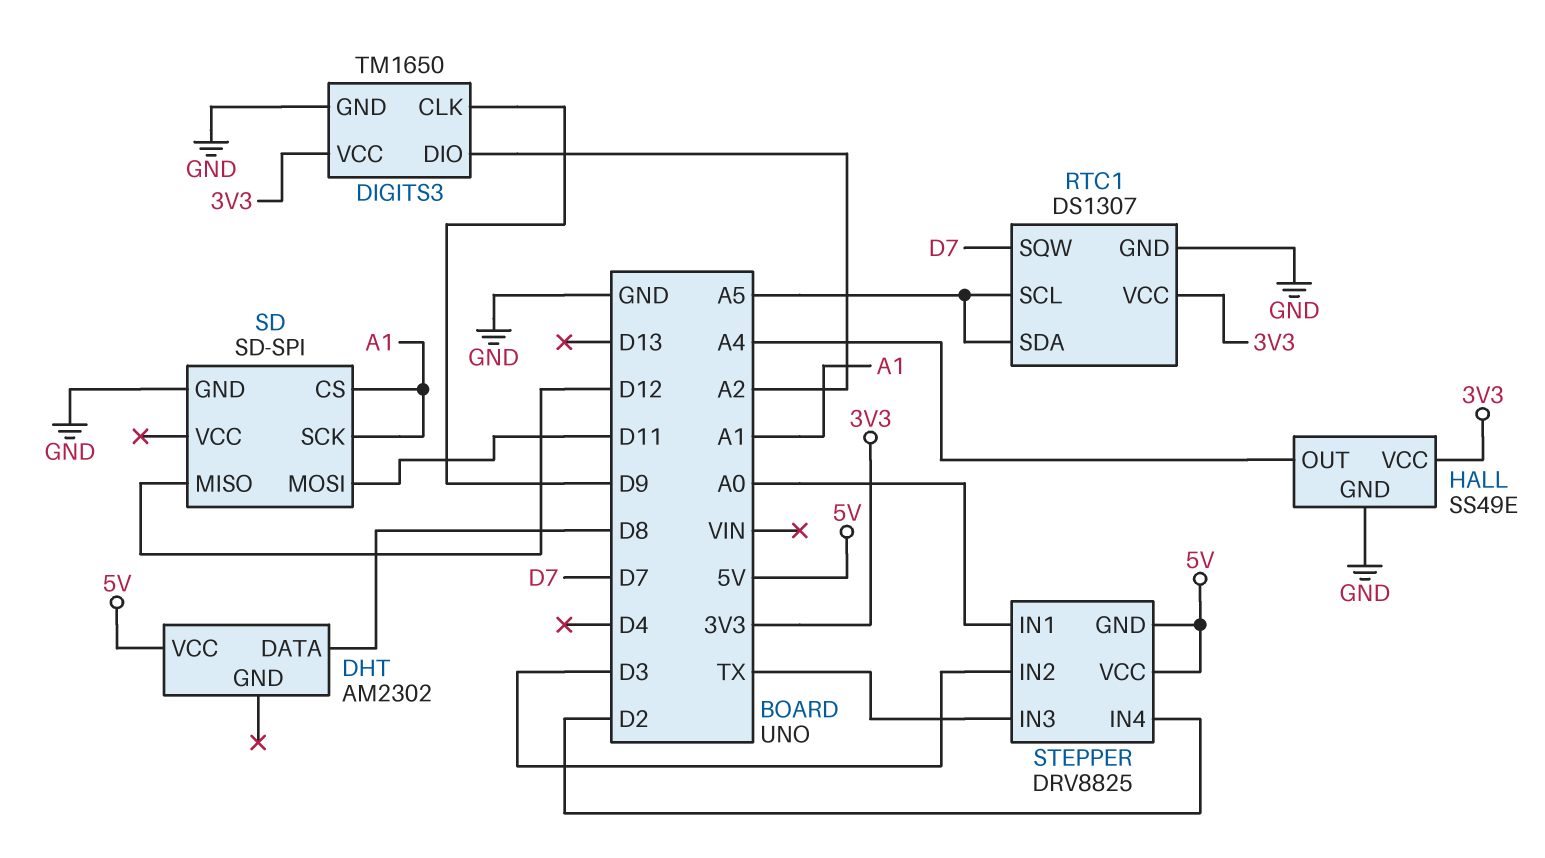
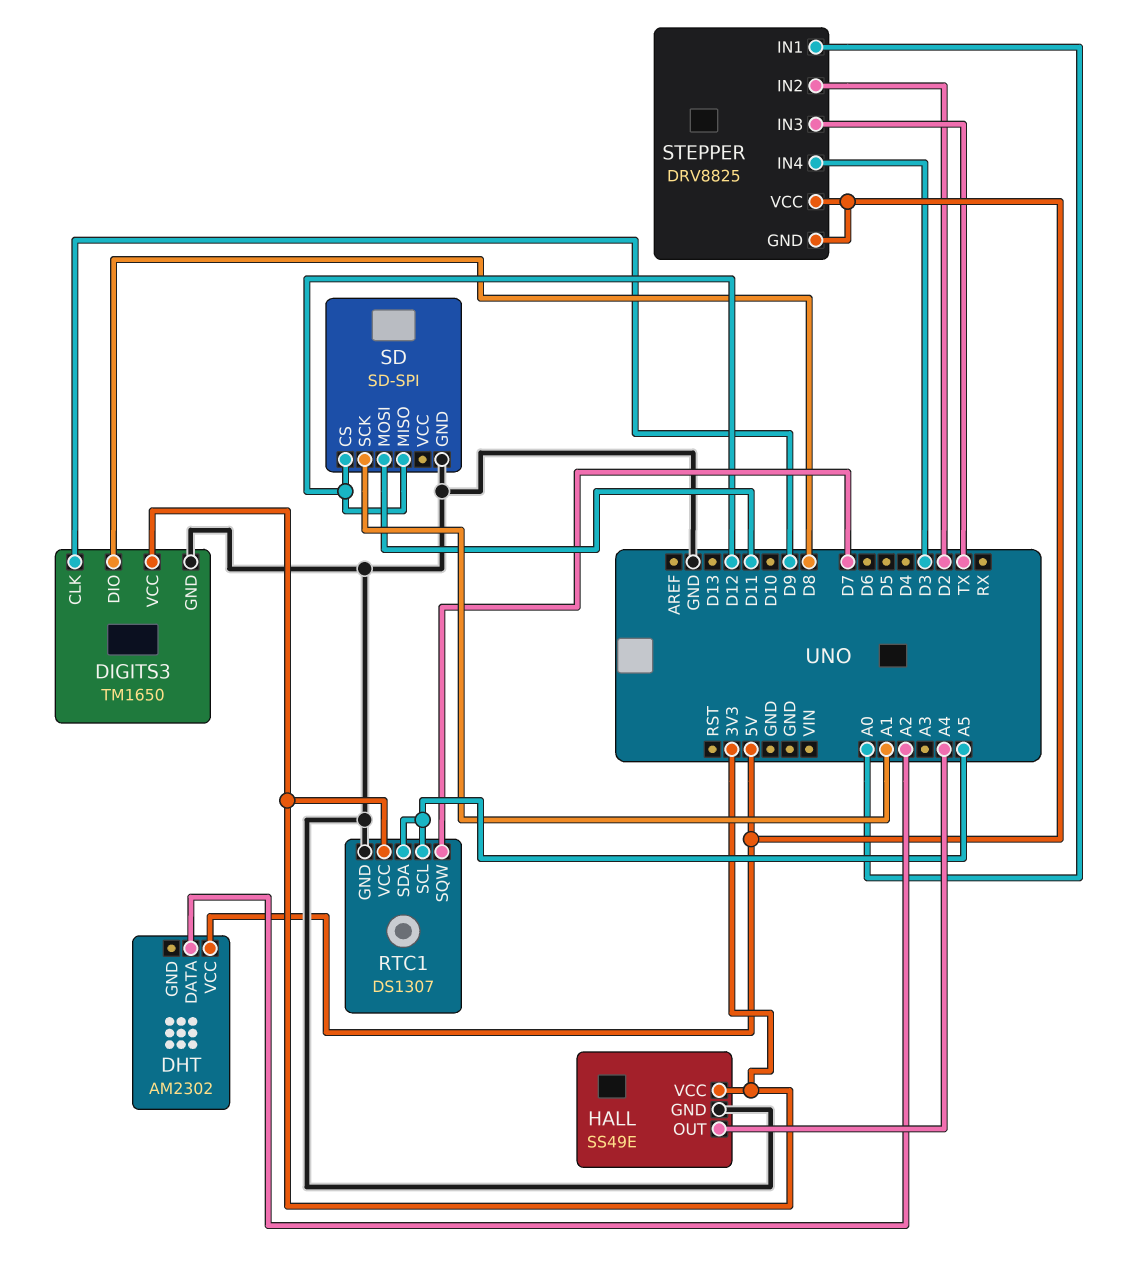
DHT pin DATA: D8 -> A2
DIGITS3 pin DIO: A2 -> D8
SD pin CS: A1 -> D12
STEPPER pin IN2: D3 -> D2
STEPPER pin IN4: D2 -> D3

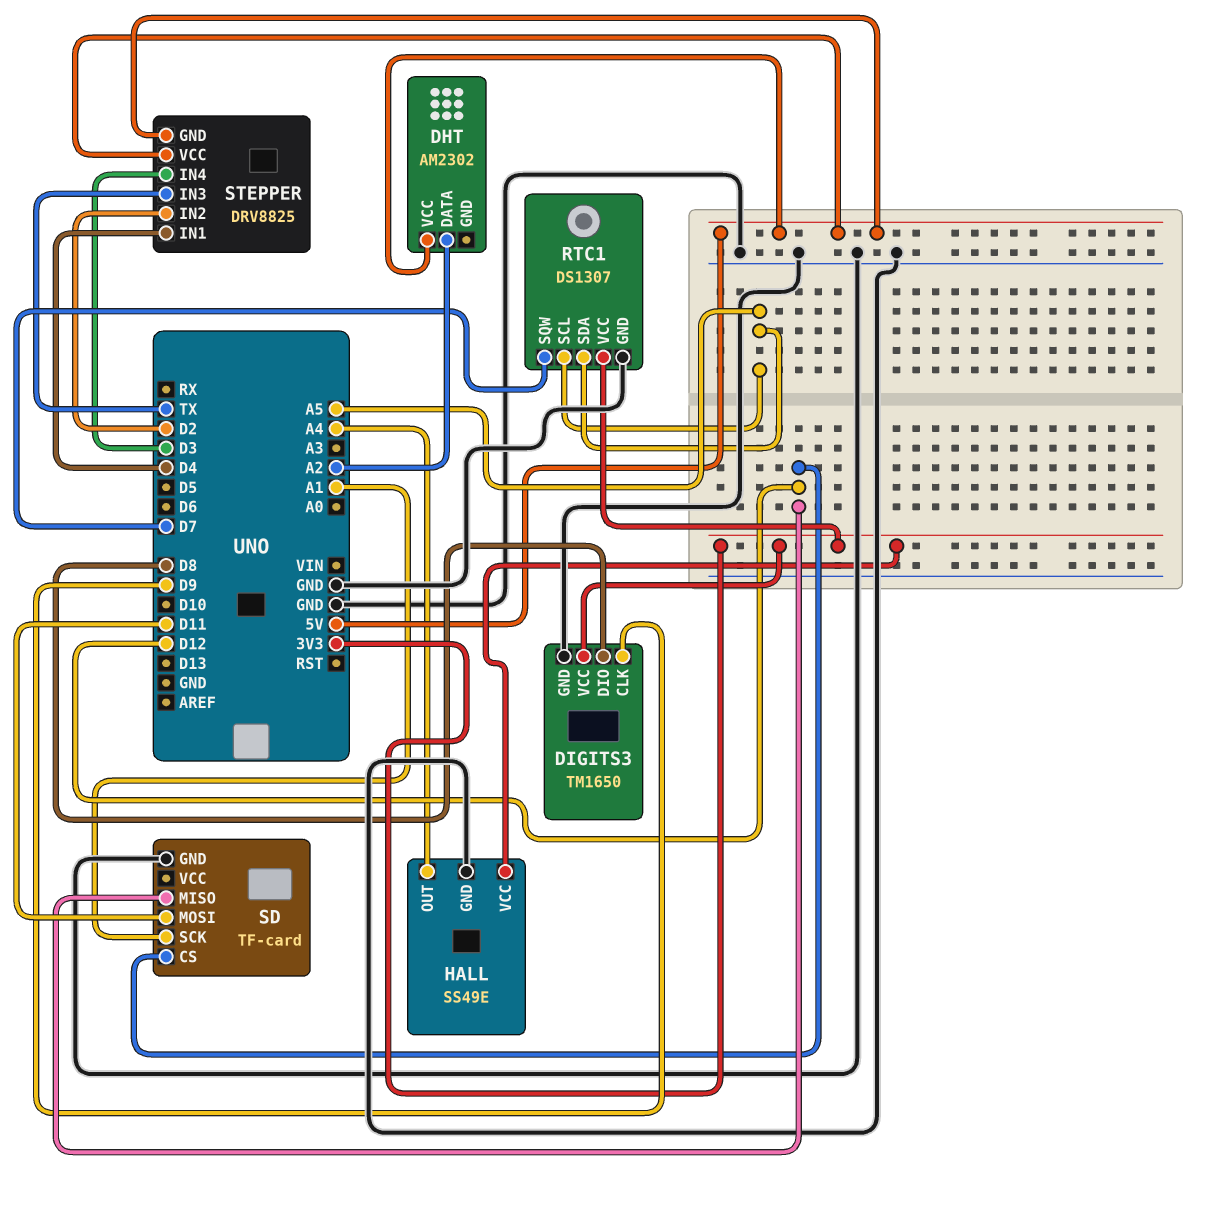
SD: SD-SPI -> TF-card
STEPPER pin IN1: A0 -> D4

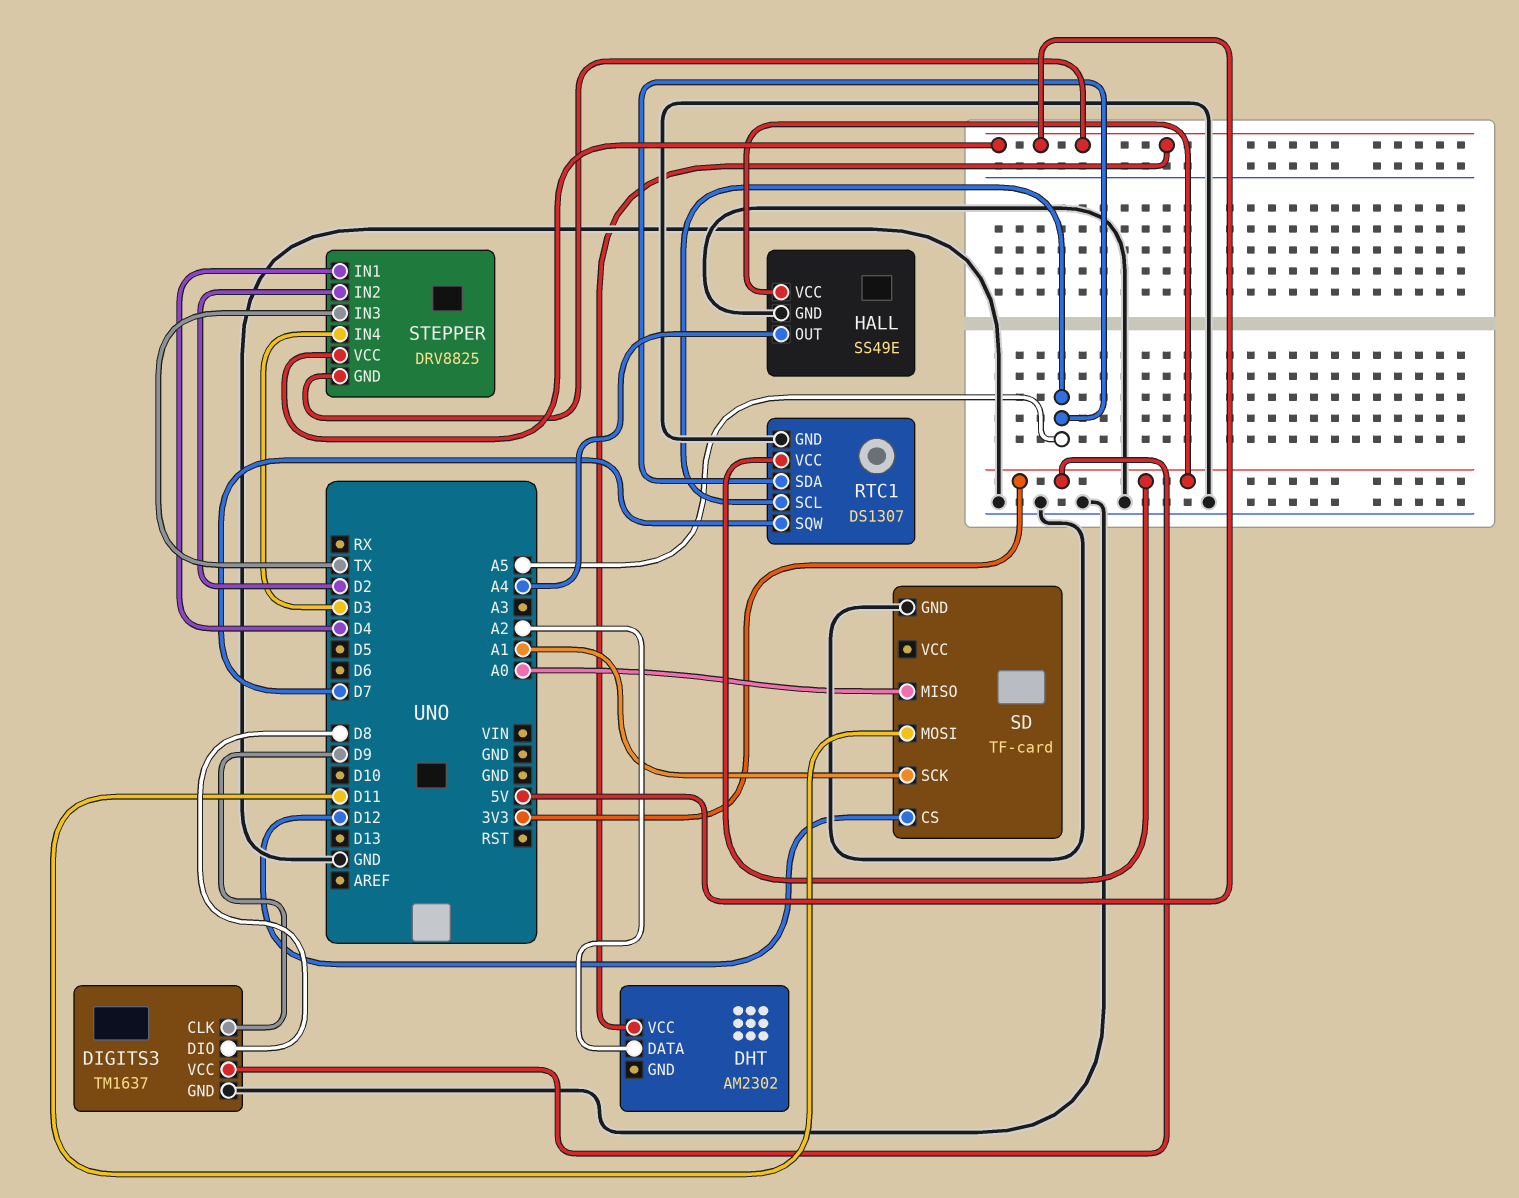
DIGITS3: TM1650 -> TM1637
SD pin MISO: D12 -> A0

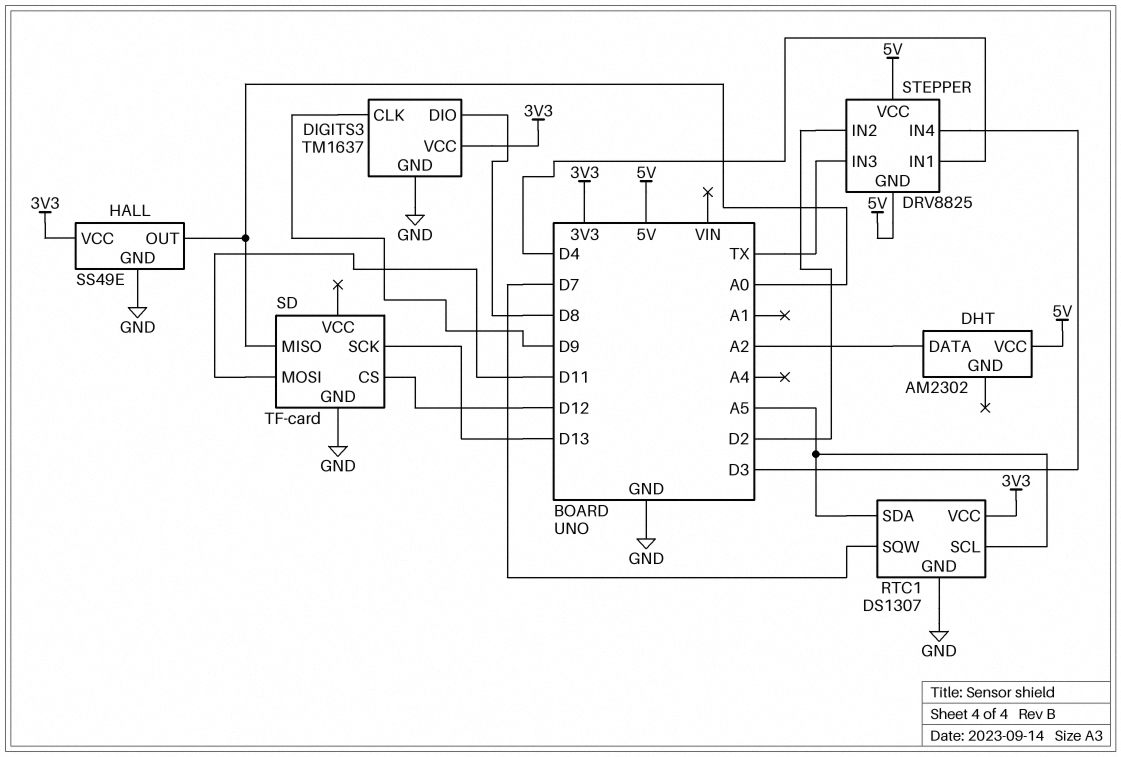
HALL pin OUT: A4 -> A0
SD pin SCK: A1 -> D13

